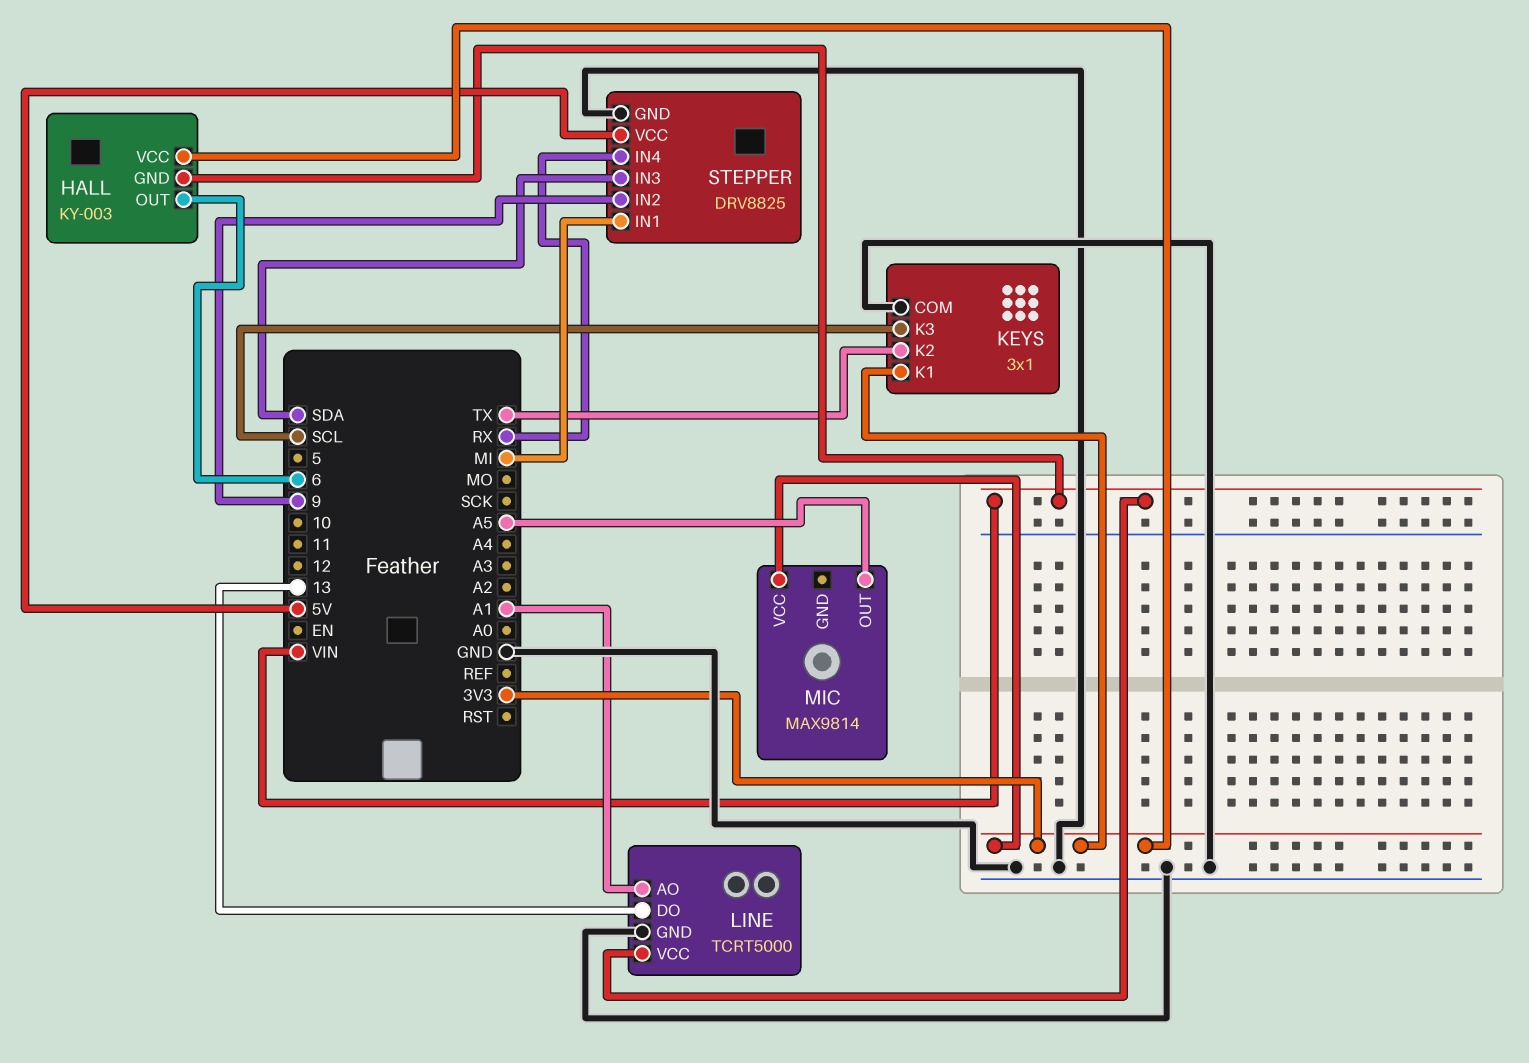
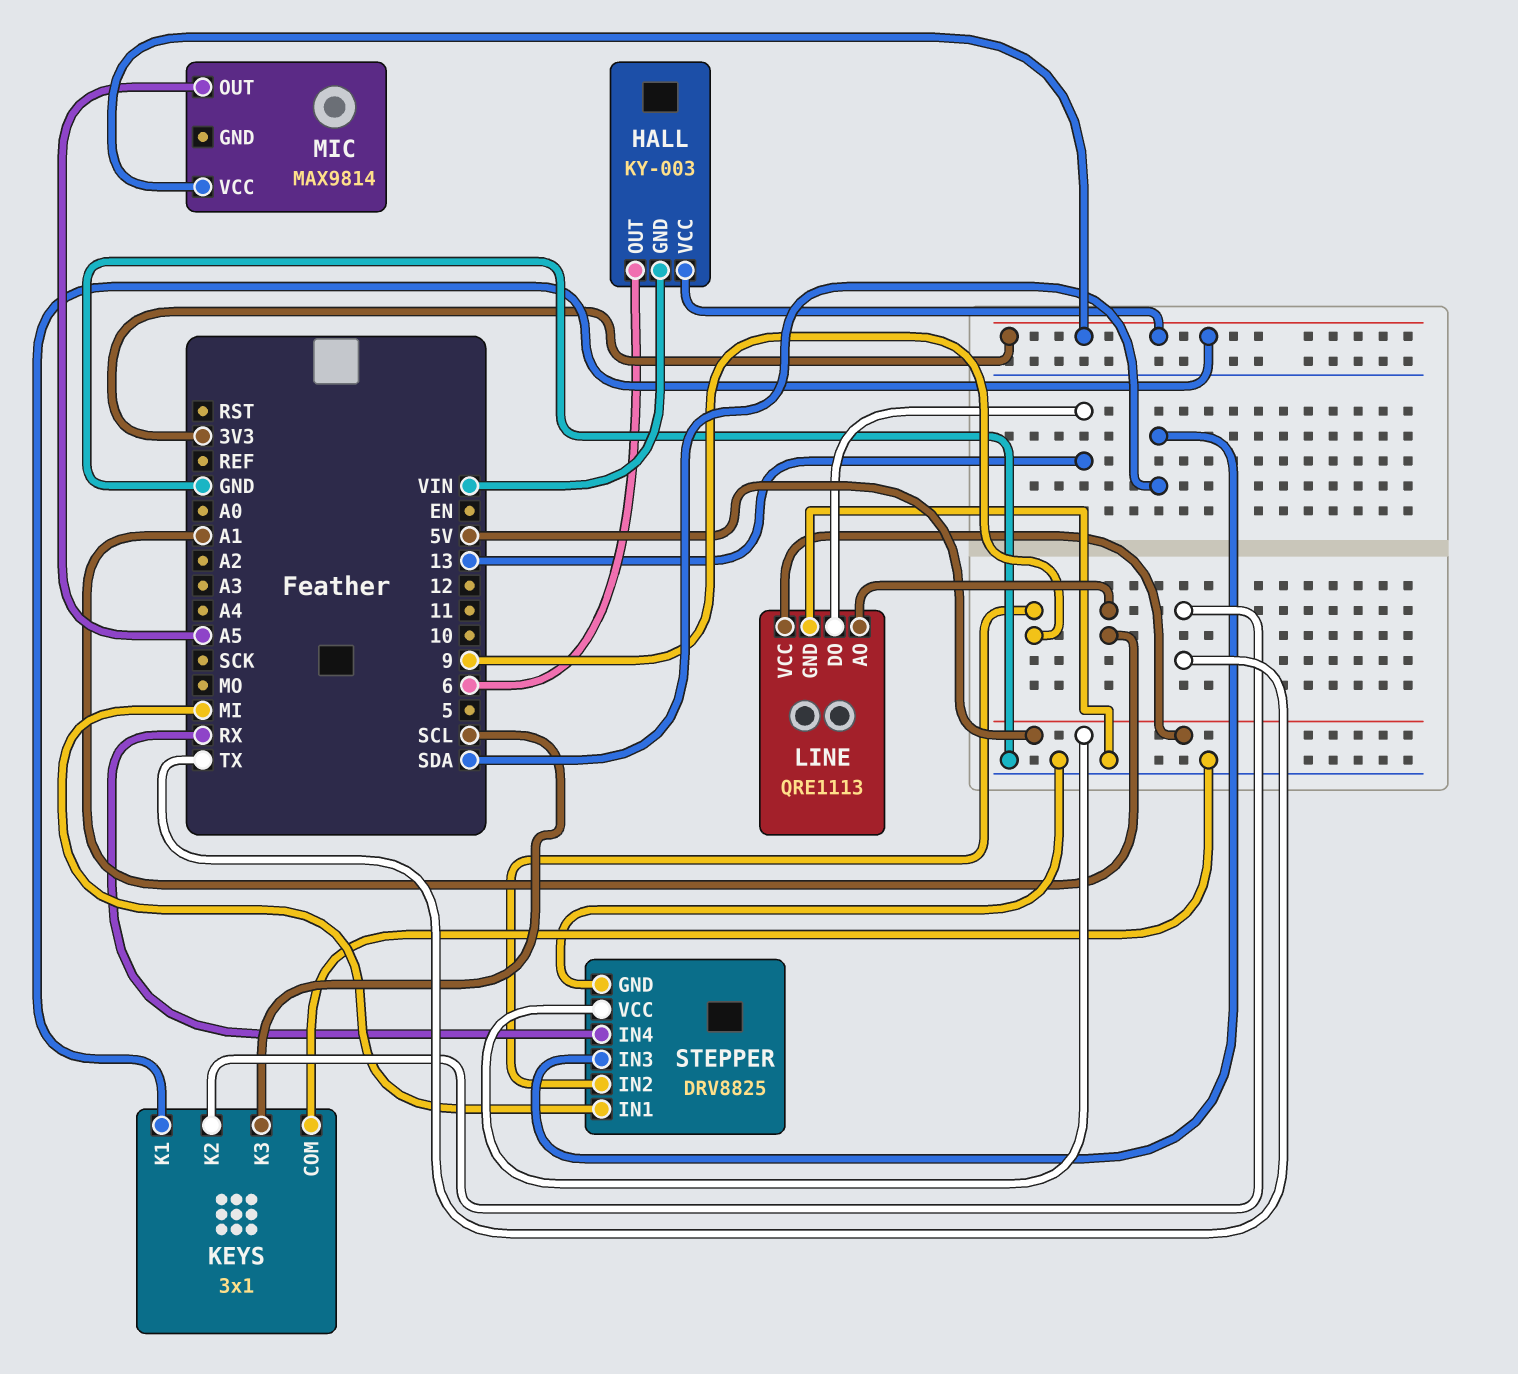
LINE: TCRT5000 -> QRE1113
LINE pin VCC: VIN -> 5V

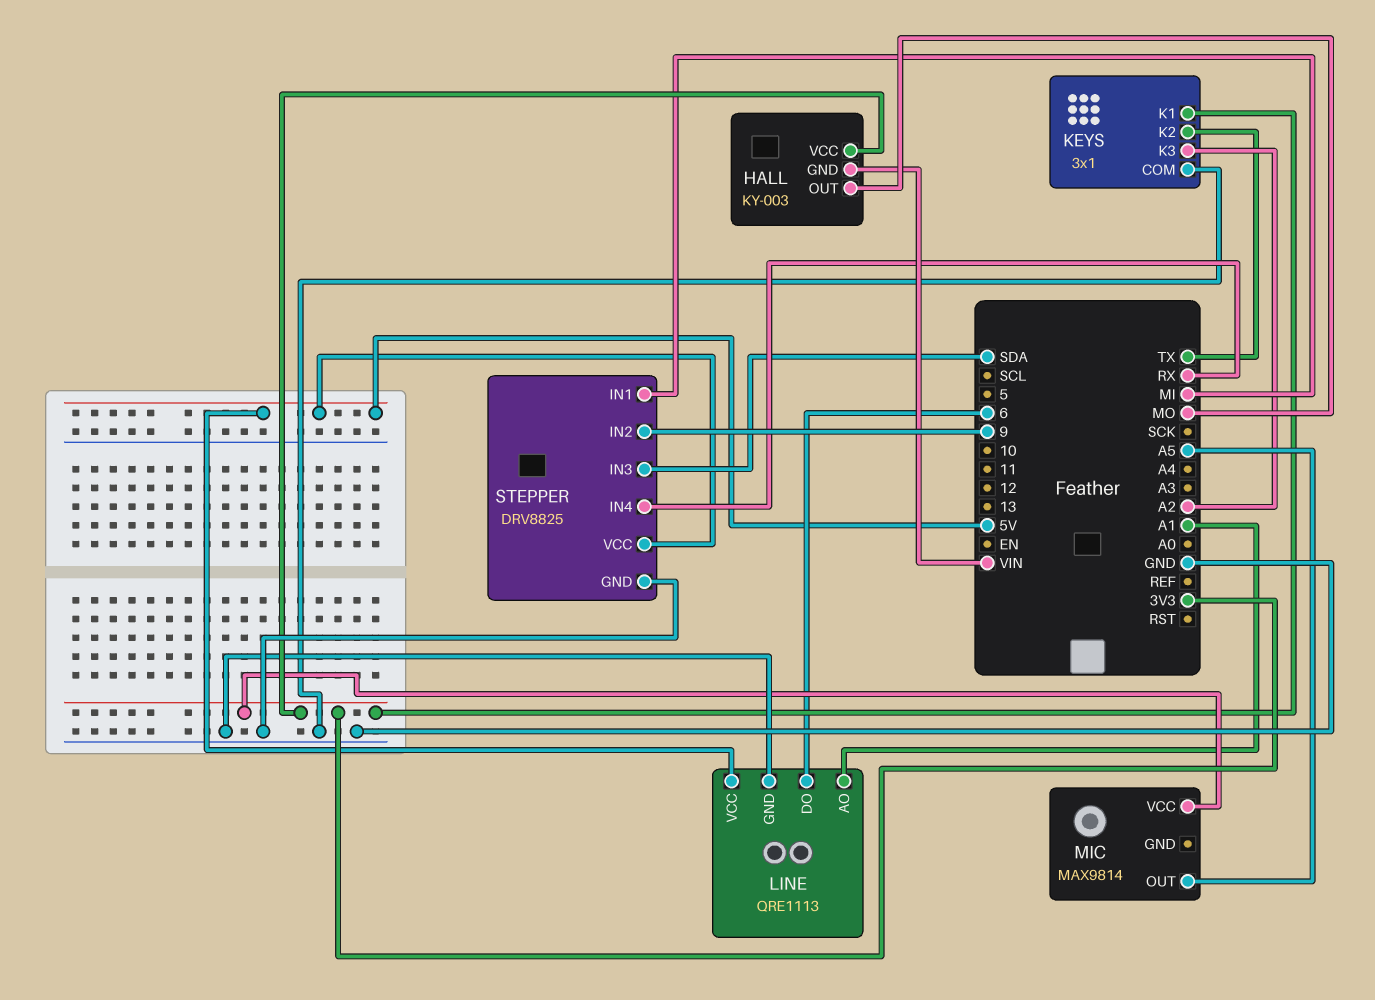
HALL pin OUT: 6 -> MO
KEYS pin K3: SCL -> A2
LINE pin DO: 13 -> 6

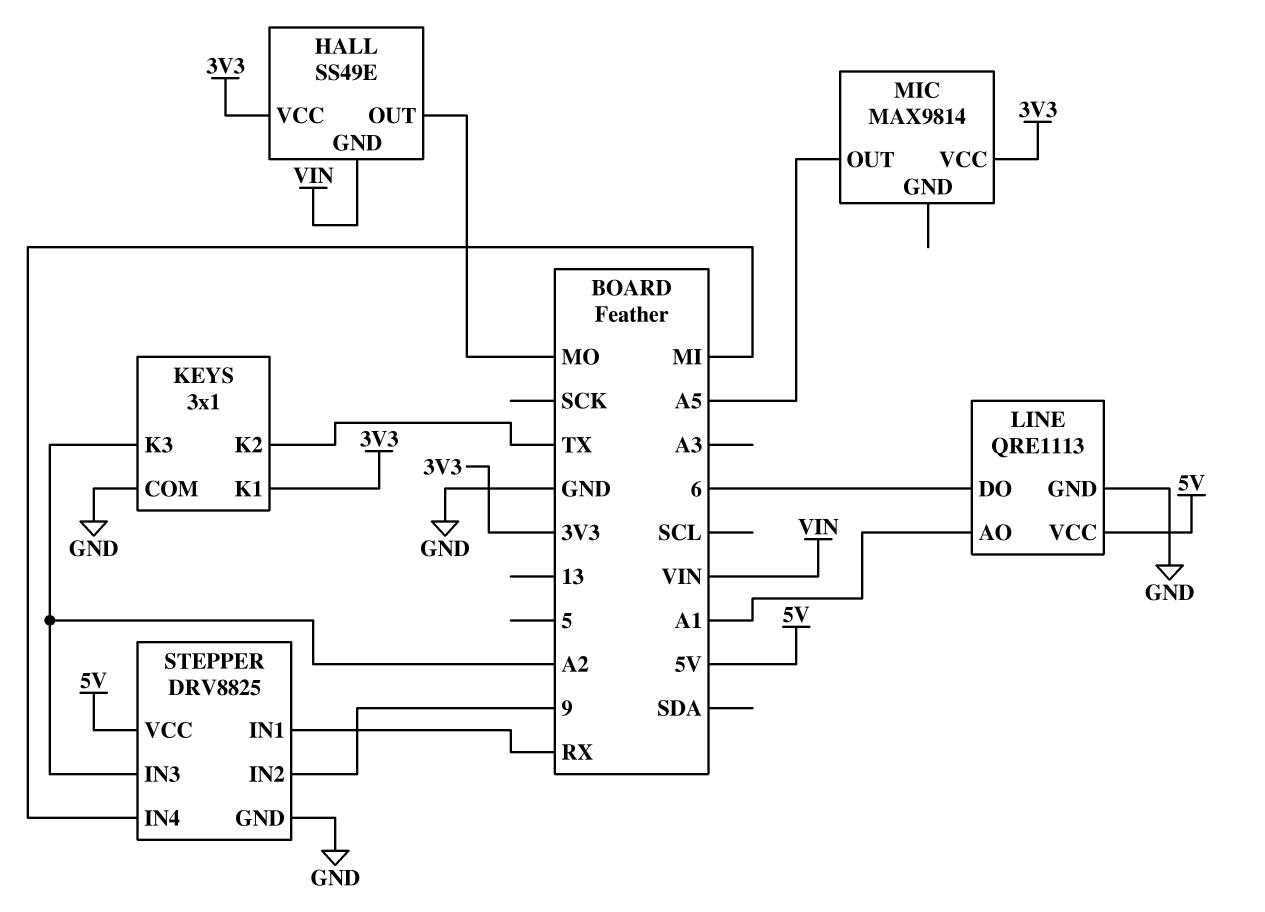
HALL: KY-003 -> SS49E
STEPPER pin IN1: MI -> RX
STEPPER pin IN3: SDA -> A2
STEPPER pin IN4: RX -> MI

